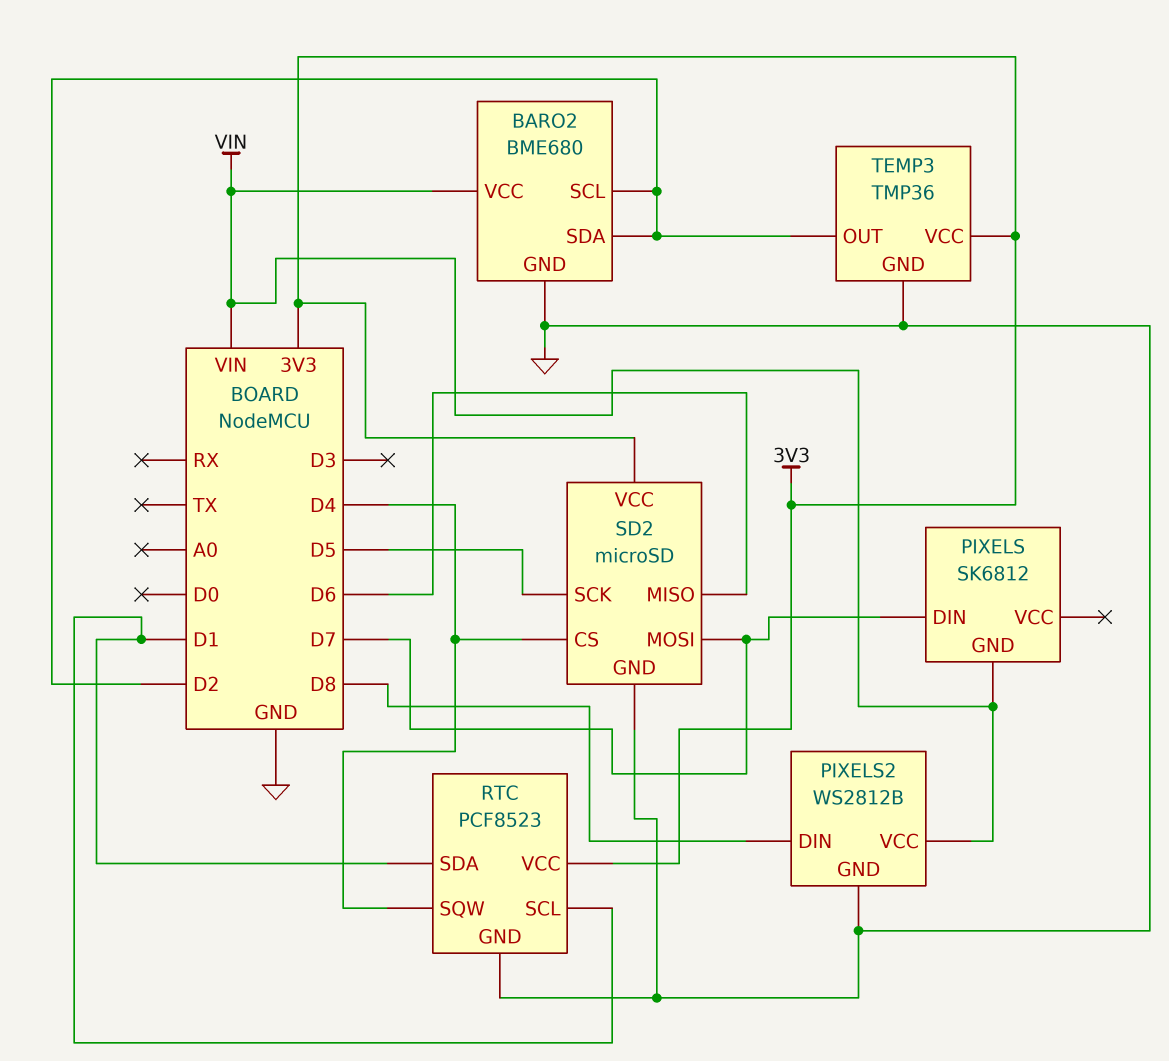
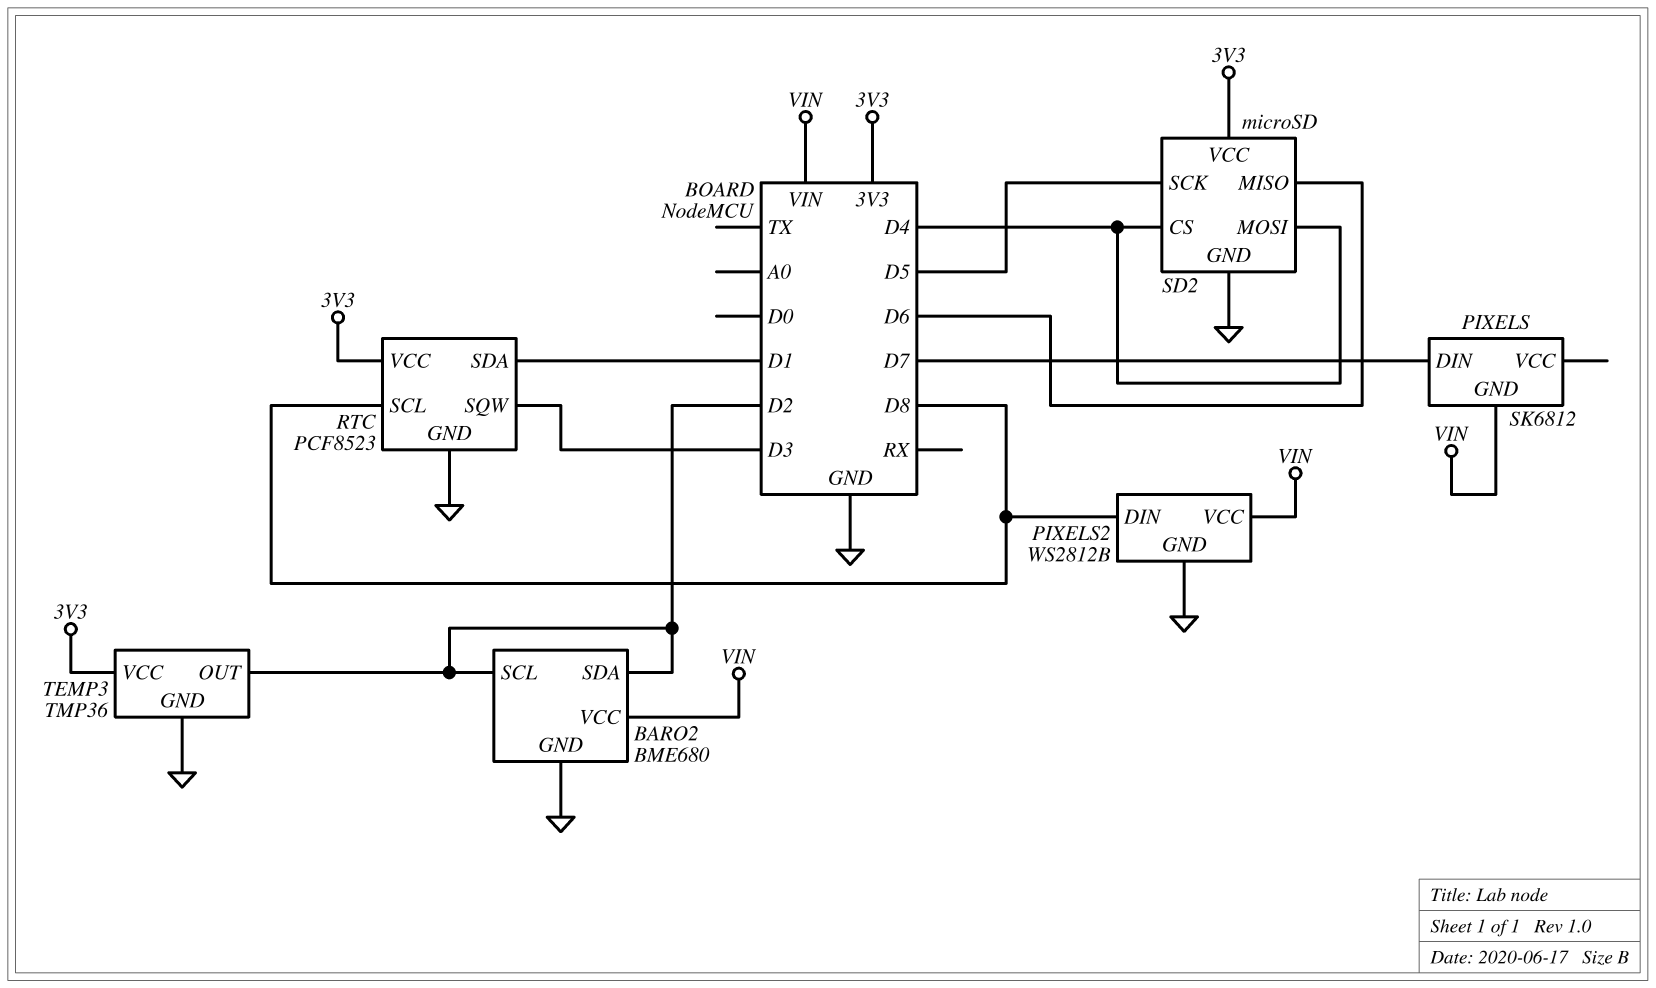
RTC pin SCL: D1 -> D8
RTC pin SQW: D4 -> D3
SD2 pin MOSI: D7 -> D4

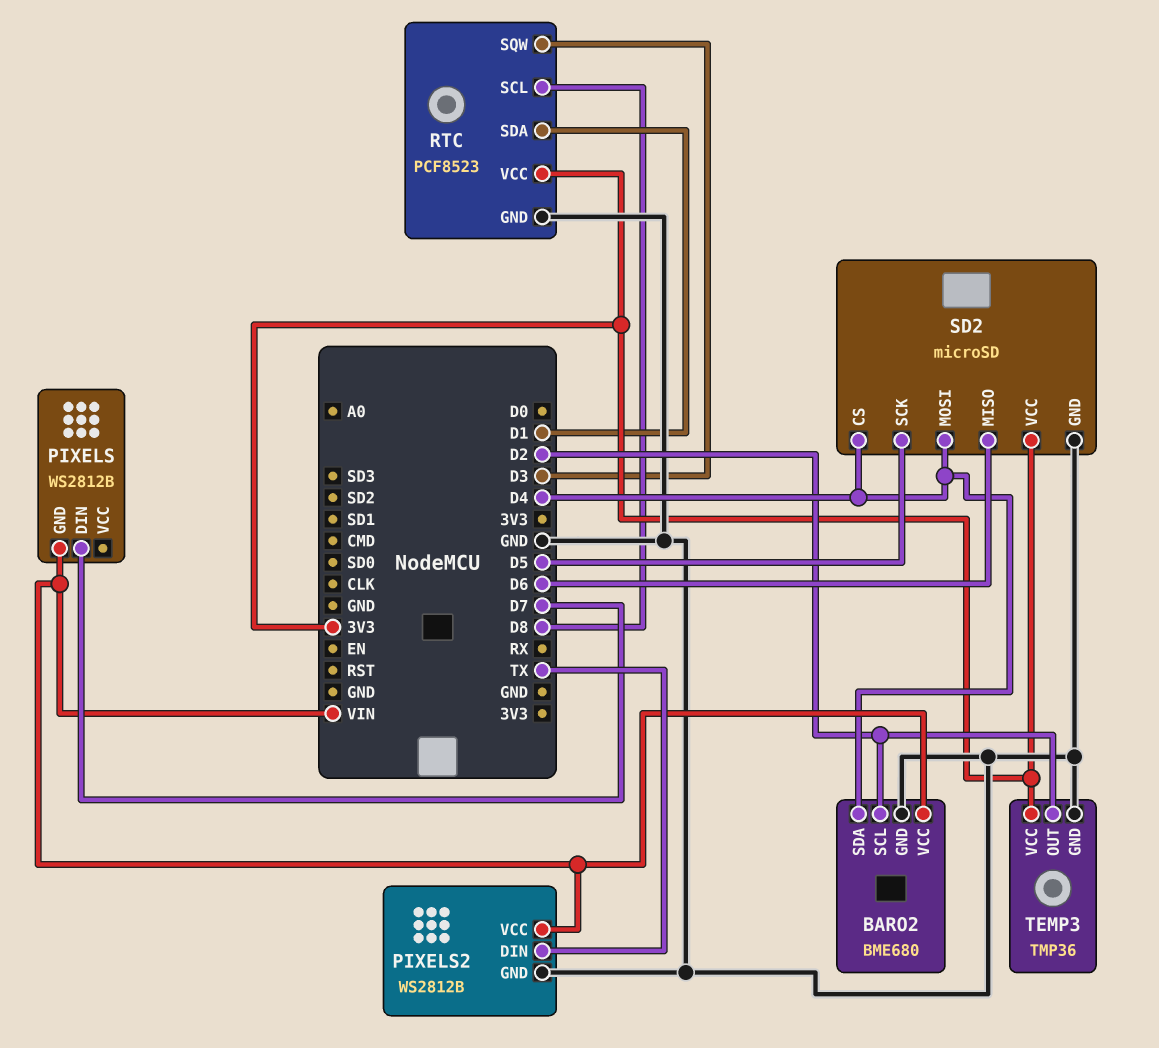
BARO2 pin SDA: D2 -> D4
PIXELS: SK6812 -> WS2812B
PIXELS2 pin DIN: D8 -> TX

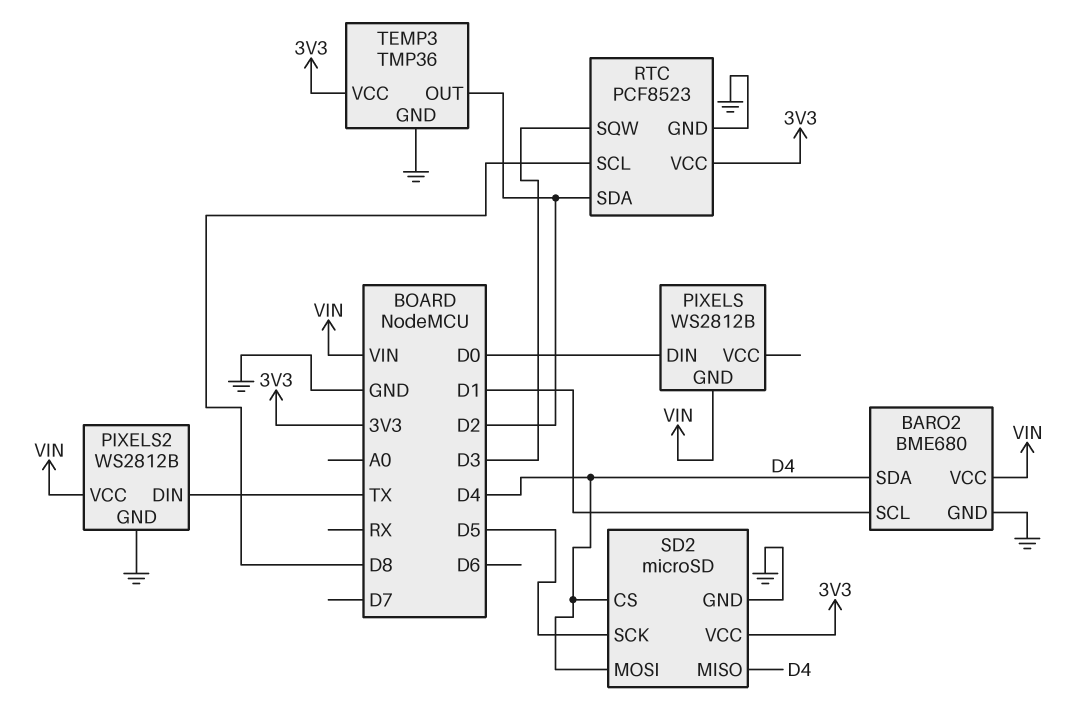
BARO2 pin SCL: D2 -> D1
PIXELS pin DIN: D7 -> D0
RTC pin SDA: D1 -> D2
SD2 pin MISO: D6 -> D4

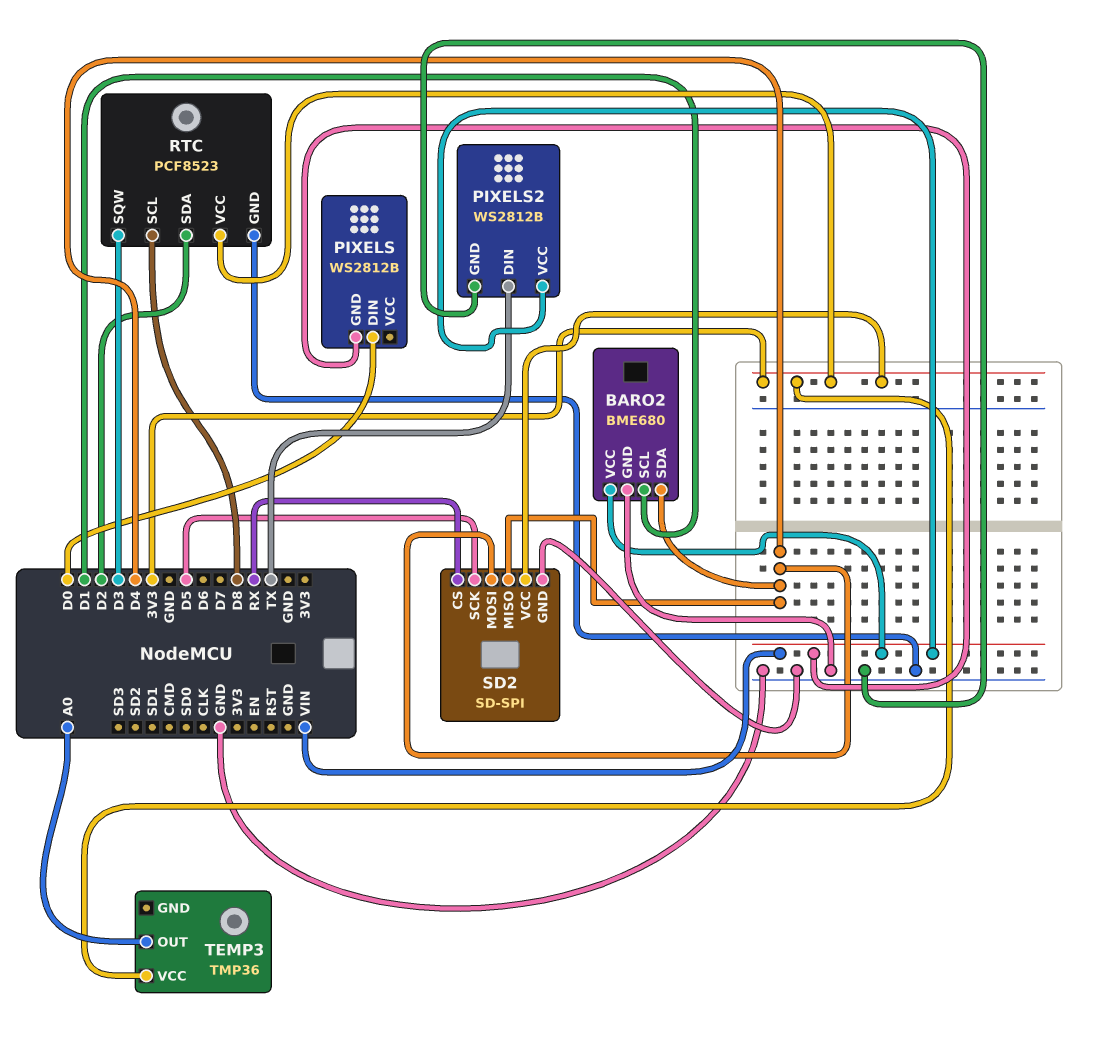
SD2: microSD -> SD-SPI
SD2 pin CS: D4 -> RX
TEMP3 pin GND: GND -> none
TEMP3 pin OUT: D2 -> A0

